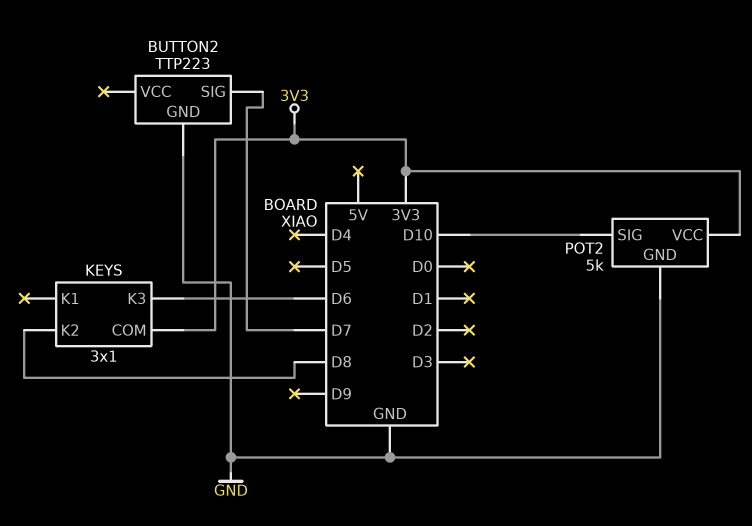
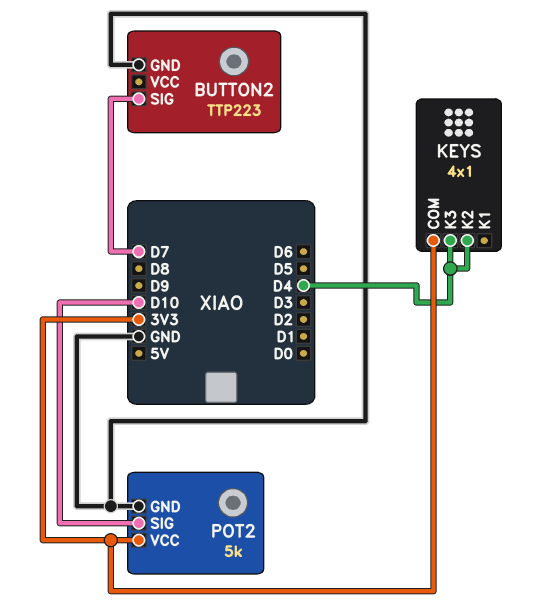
KEYS: 3x1 -> 4x1
KEYS pin K2: D8 -> D4
KEYS pin K3: D6 -> D4

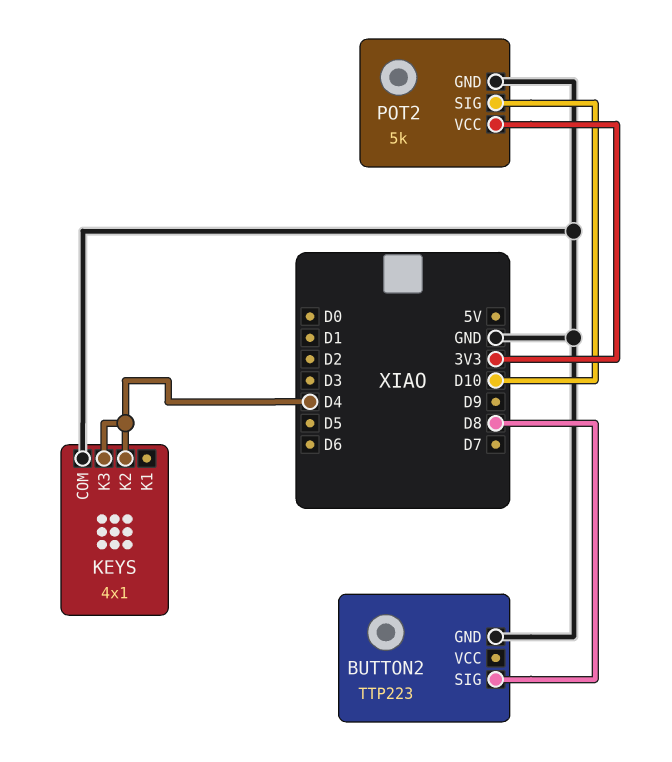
BUTTON2 pin SIG: D7 -> D8
KEYS pin COM: 3V3 -> GND

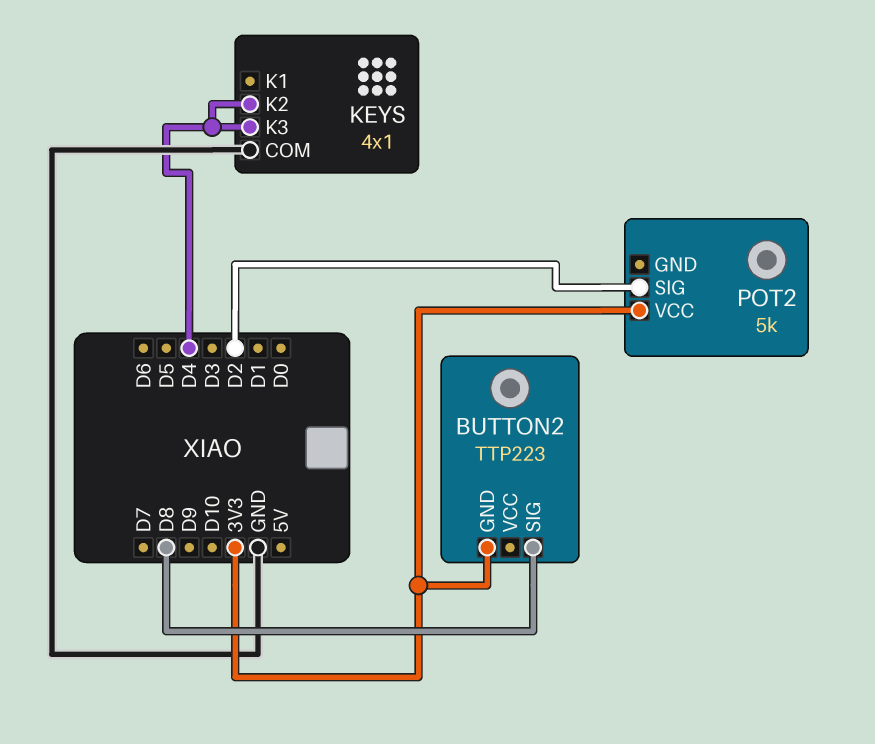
BUTTON2 pin GND: GND -> 3V3
POT2 pin GND: GND -> none
POT2 pin SIG: D10 -> D2

